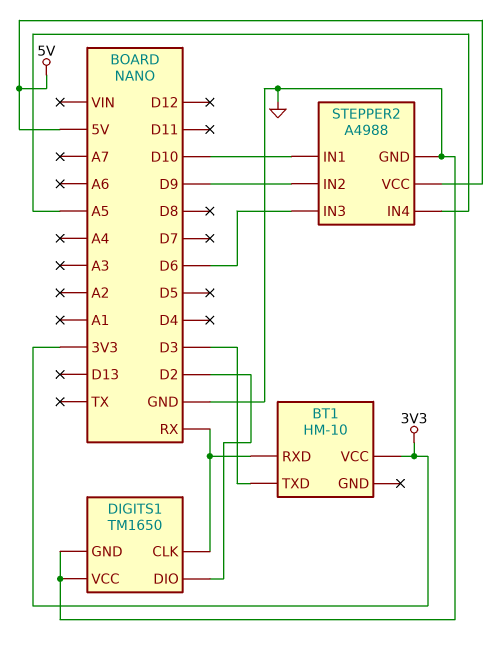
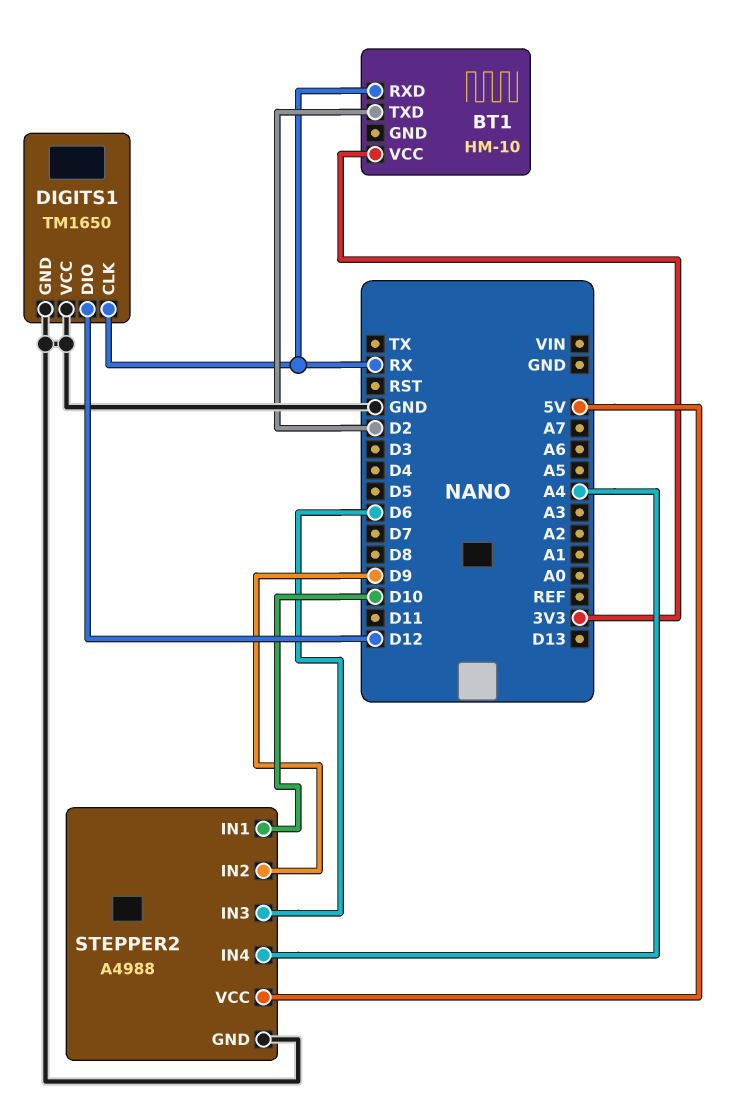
BT1 pin TXD: D3 -> D2
DIGITS1 pin DIO: D2 -> D12
STEPPER2 pin IN4: A5 -> A4

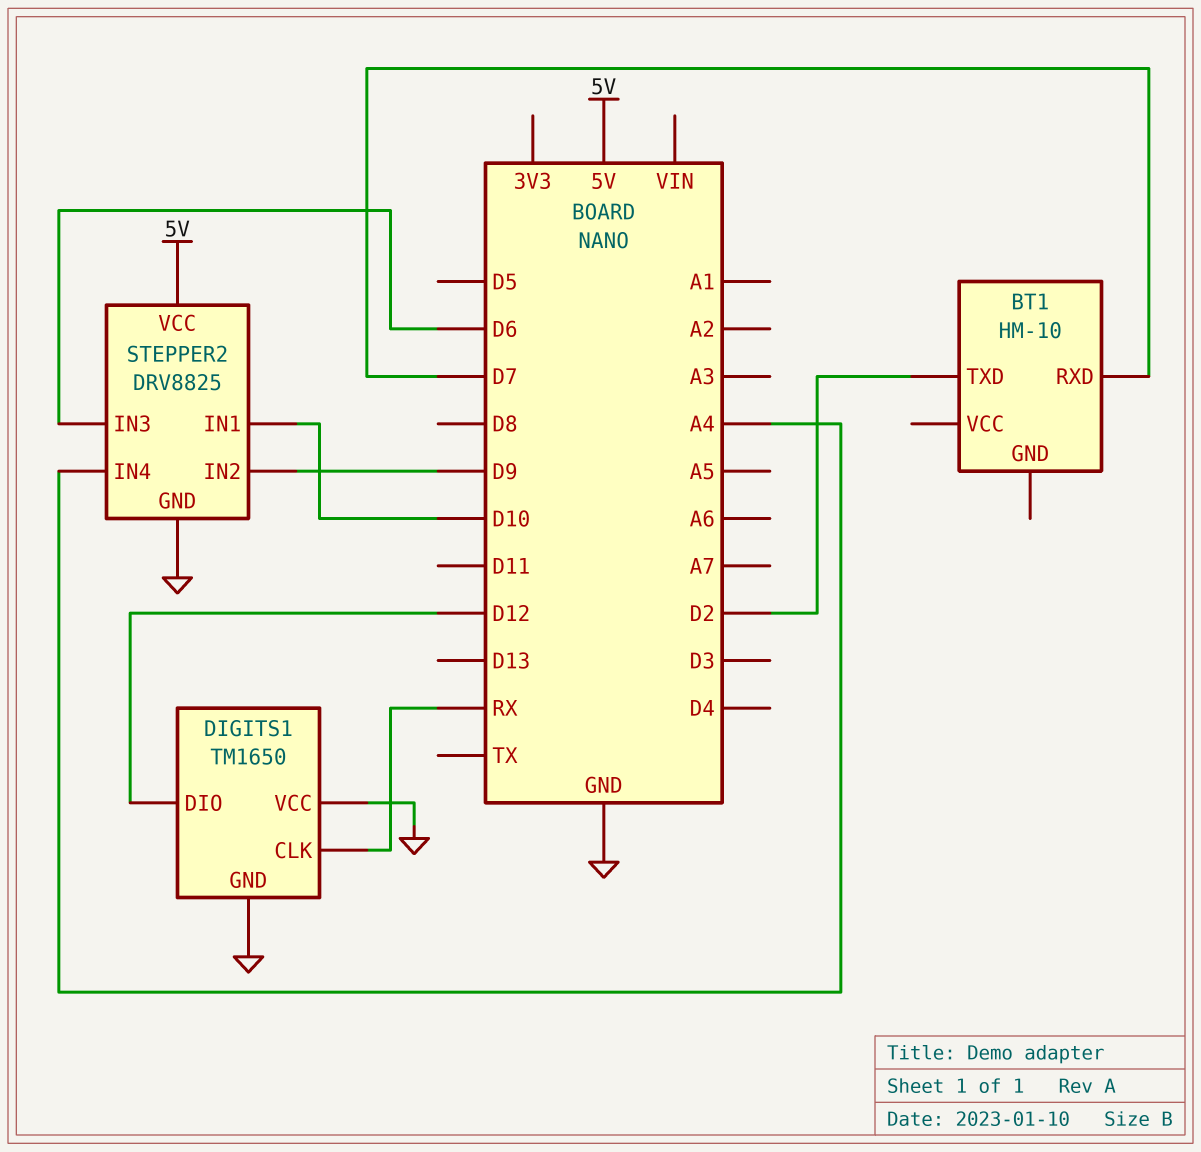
BT1 pin RXD: RX -> D7
BT1 pin VCC: 3V3 -> none
STEPPER2: A4988 -> DRV8825

